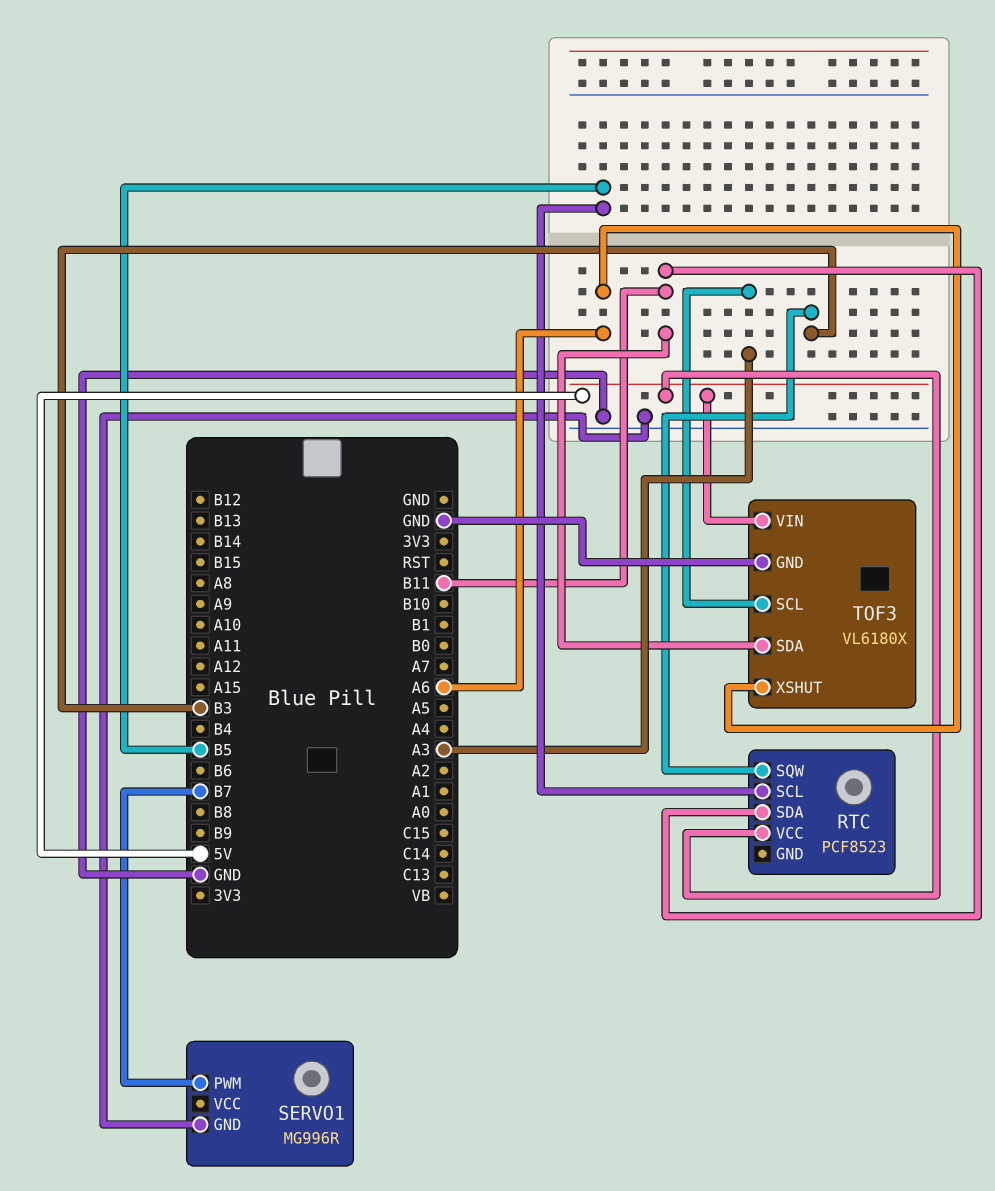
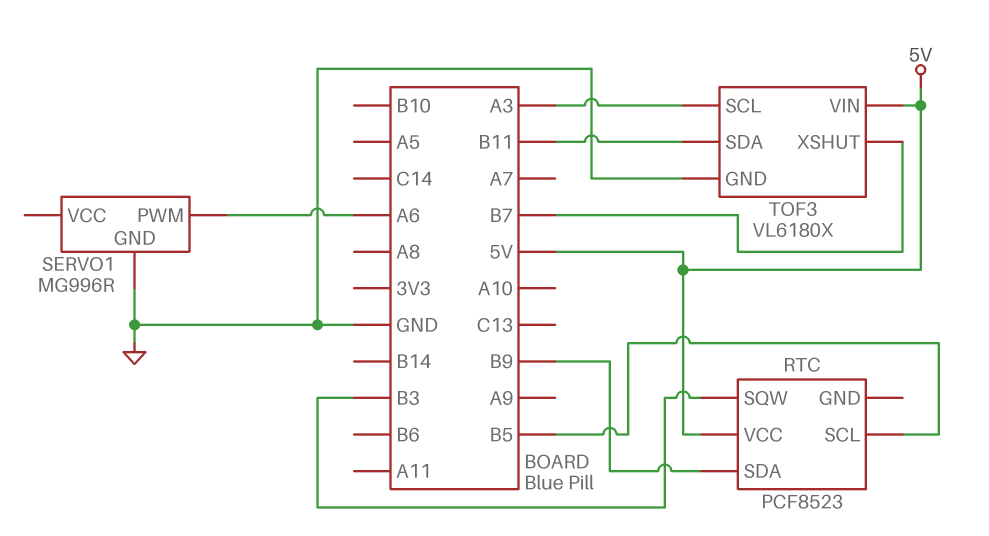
RTC pin SDA: B11 -> B9
SERVO1 pin PWM: B7 -> A6
TOF3 pin XSHUT: A6 -> B7

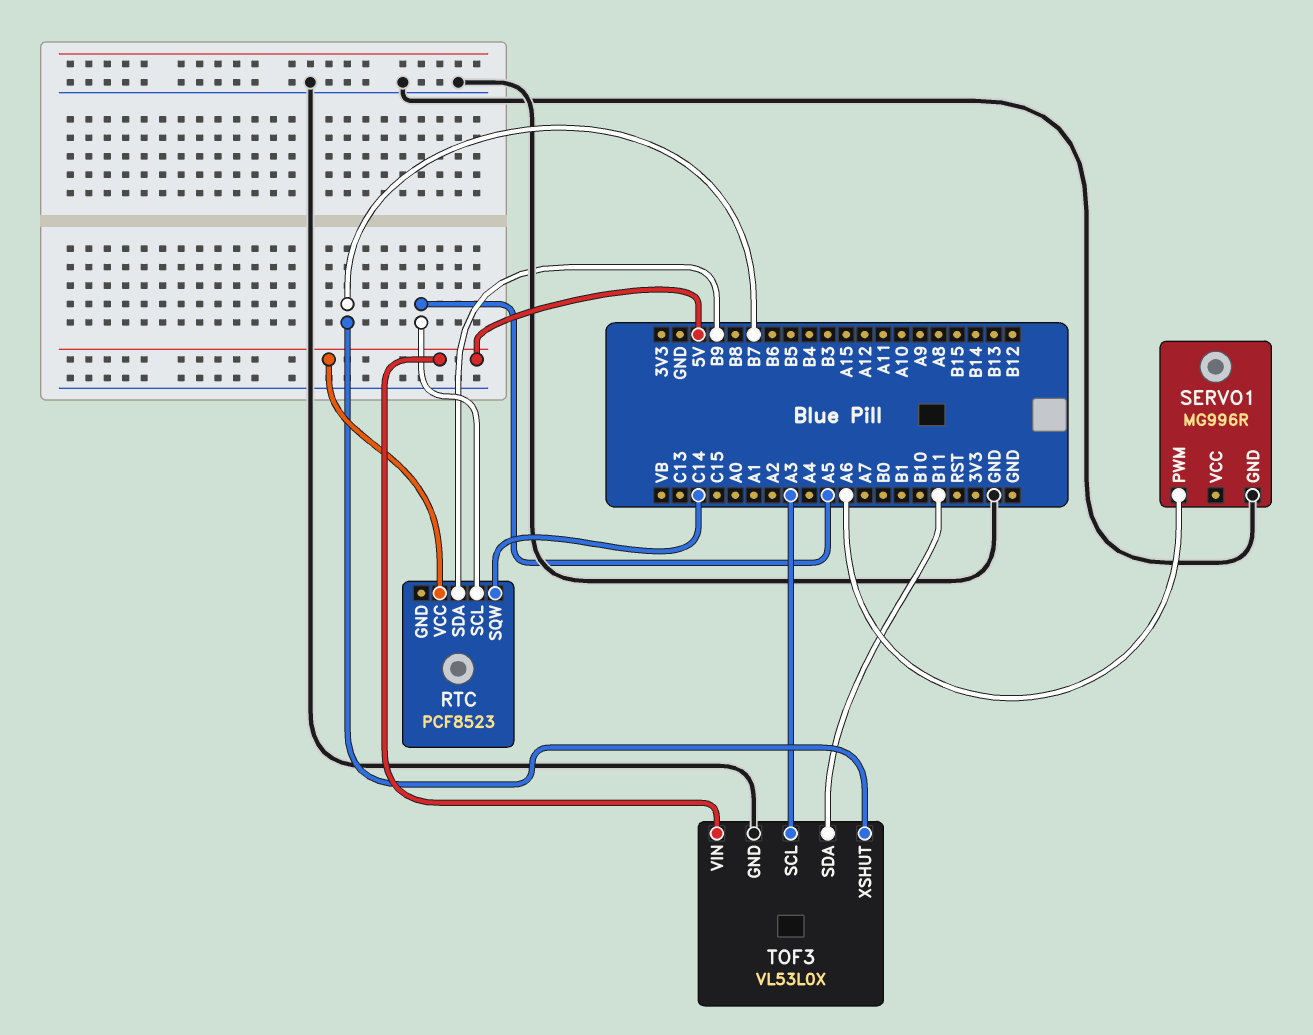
RTC pin SCL: B5 -> A5
RTC pin SQW: B3 -> C14
TOF3: VL6180X -> VL53L0X

